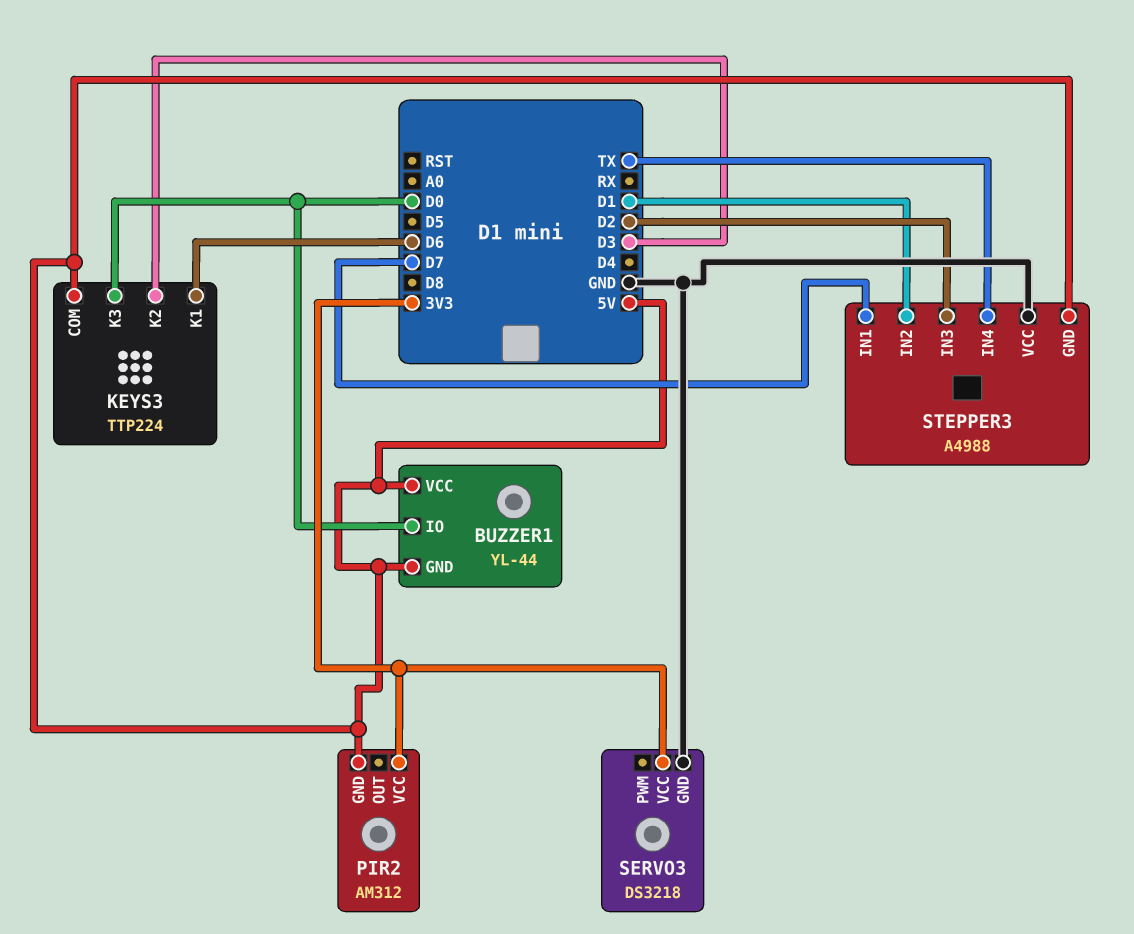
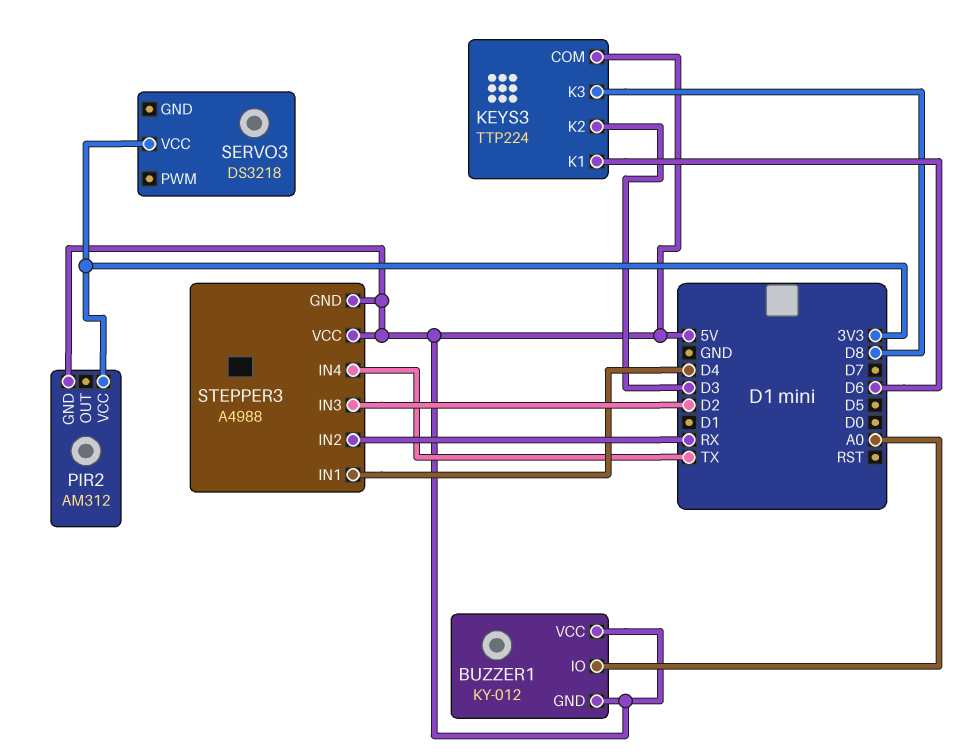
BUZZER1: YL-44 -> KY-012
BUZZER1 pin IO: D0 -> A0
KEYS3 pin K3: D0 -> D8
SERVO3 pin GND: GND -> none
STEPPER3 pin IN1: D7 -> D4
STEPPER3 pin IN2: D1 -> RX
STEPPER3 pin VCC: GND -> 5V

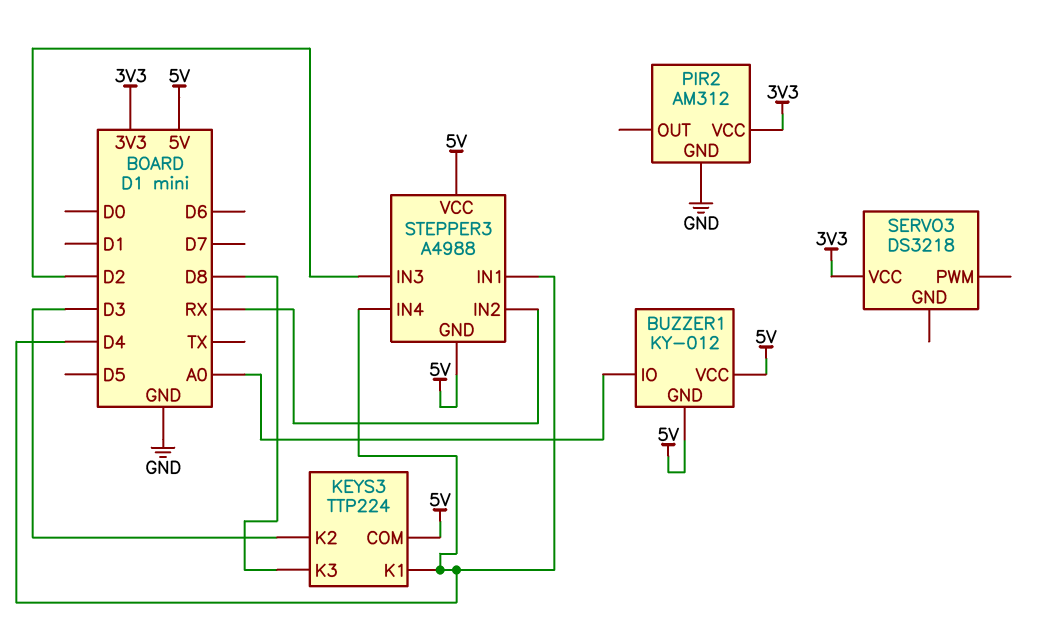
KEYS3 pin K1: D6 -> D4
PIR2 pin GND: 5V -> GND
STEPPER3 pin IN4: TX -> D4

